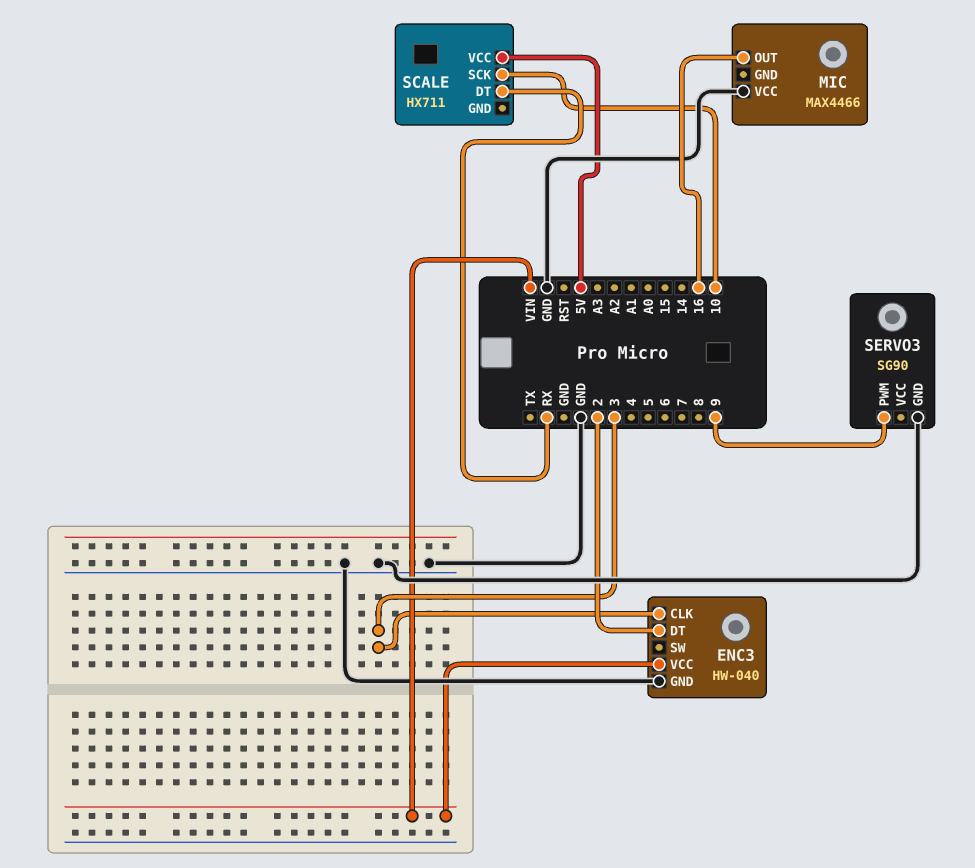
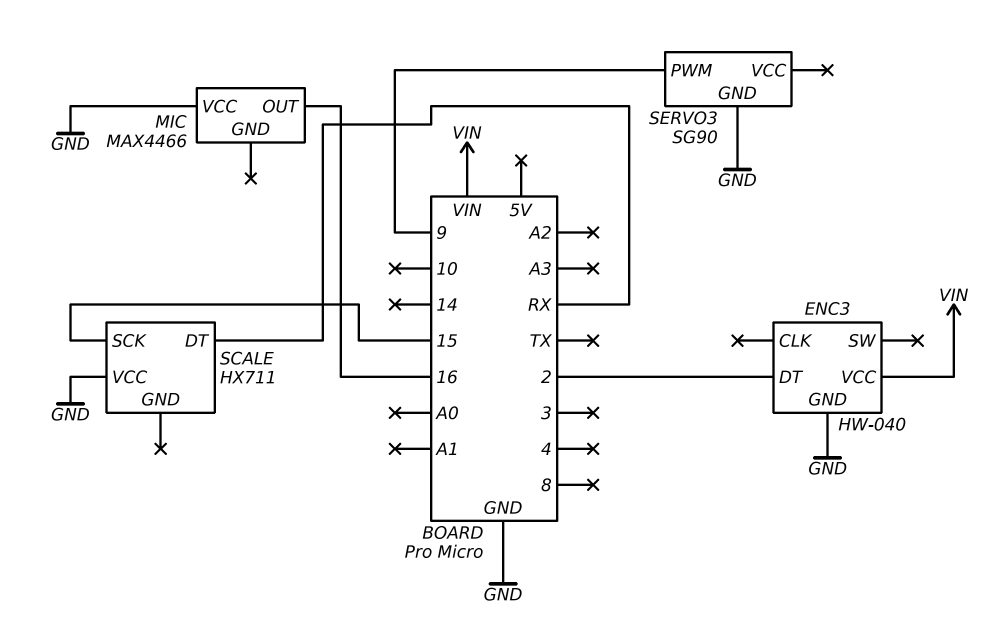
ENC3 pin CLK: 3 -> none
SCALE pin SCK: 10 -> 15
SCALE pin VCC: 5V -> GND

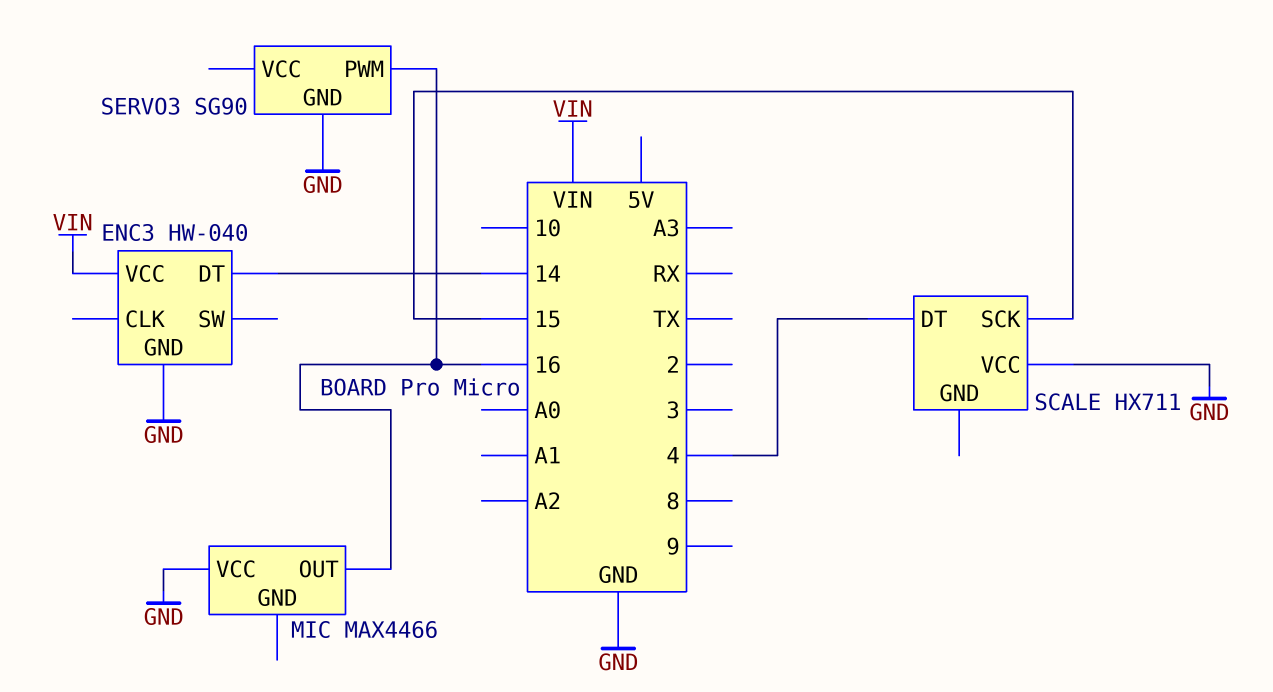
ENC3 pin DT: 2 -> 14
SCALE pin DT: RX -> 4
SERVO3 pin PWM: 9 -> 16

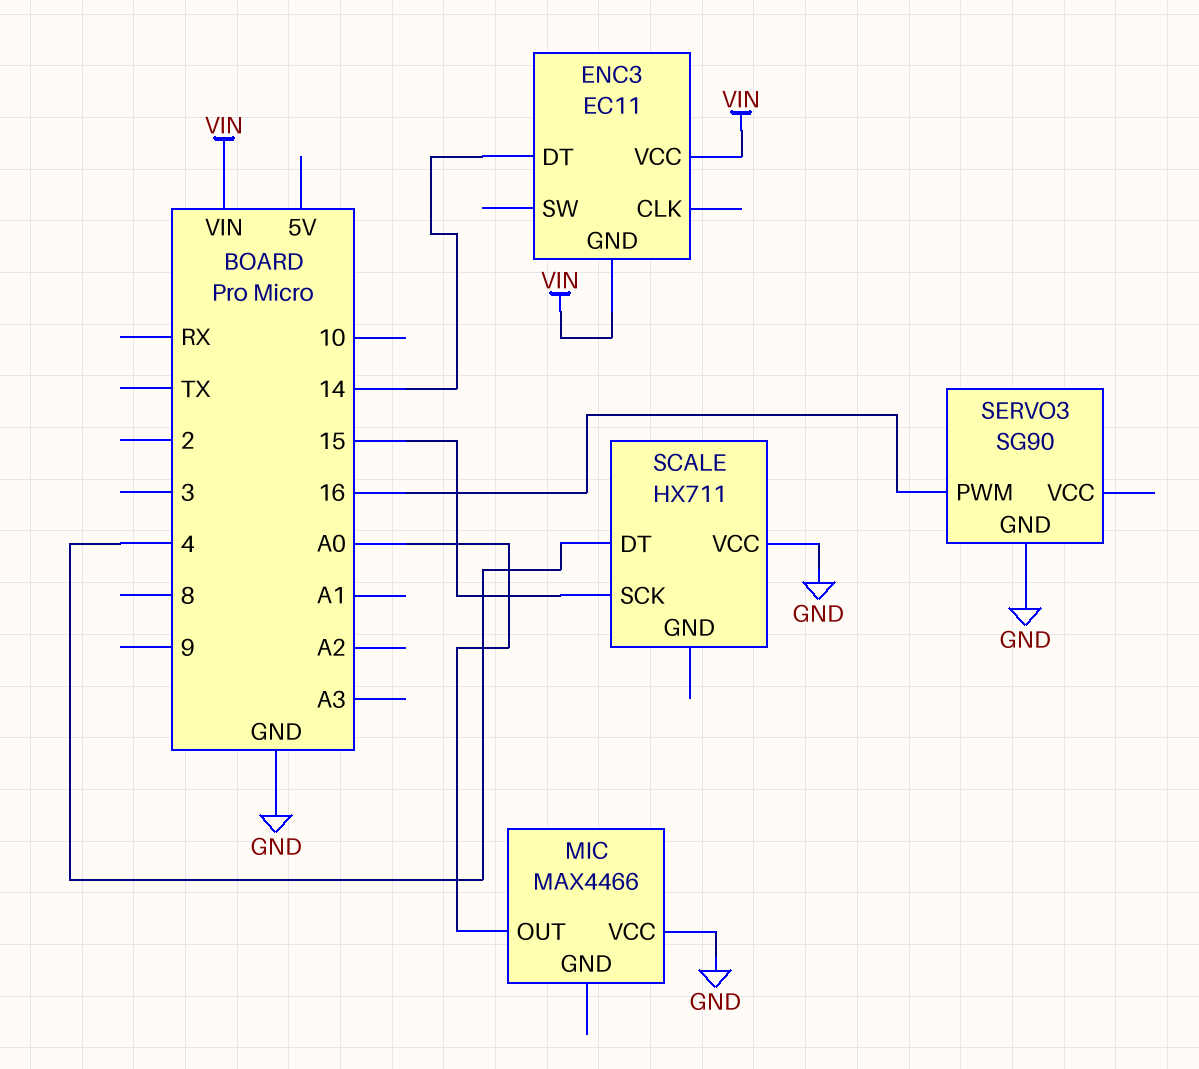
ENC3: HW-040 -> EC11
ENC3 pin GND: GND -> VIN
MIC pin OUT: 16 -> A0

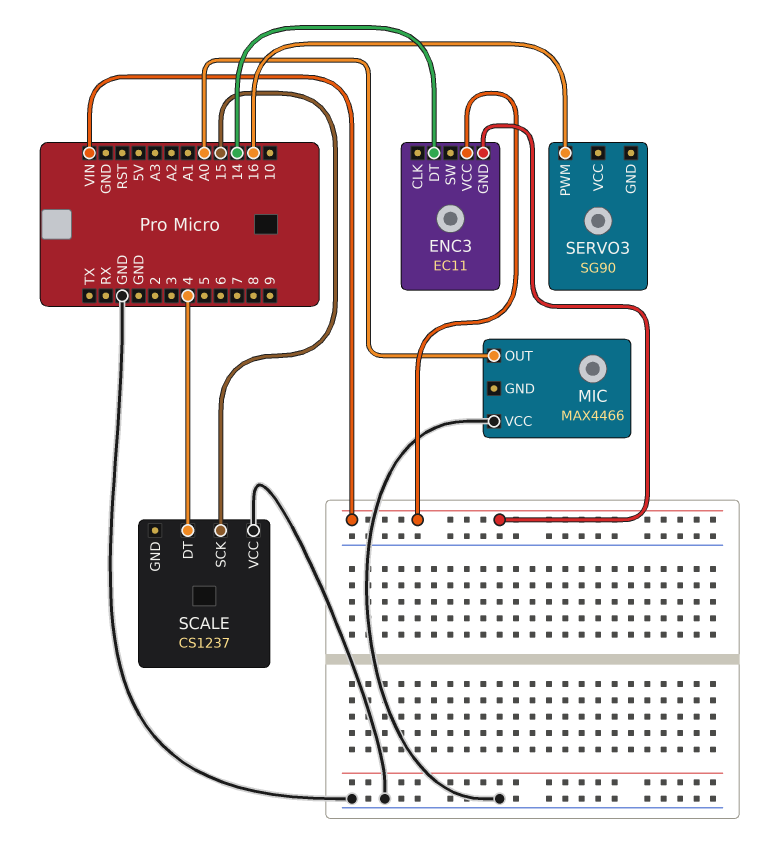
SCALE: HX711 -> CS1237
SERVO3 pin GND: GND -> none

